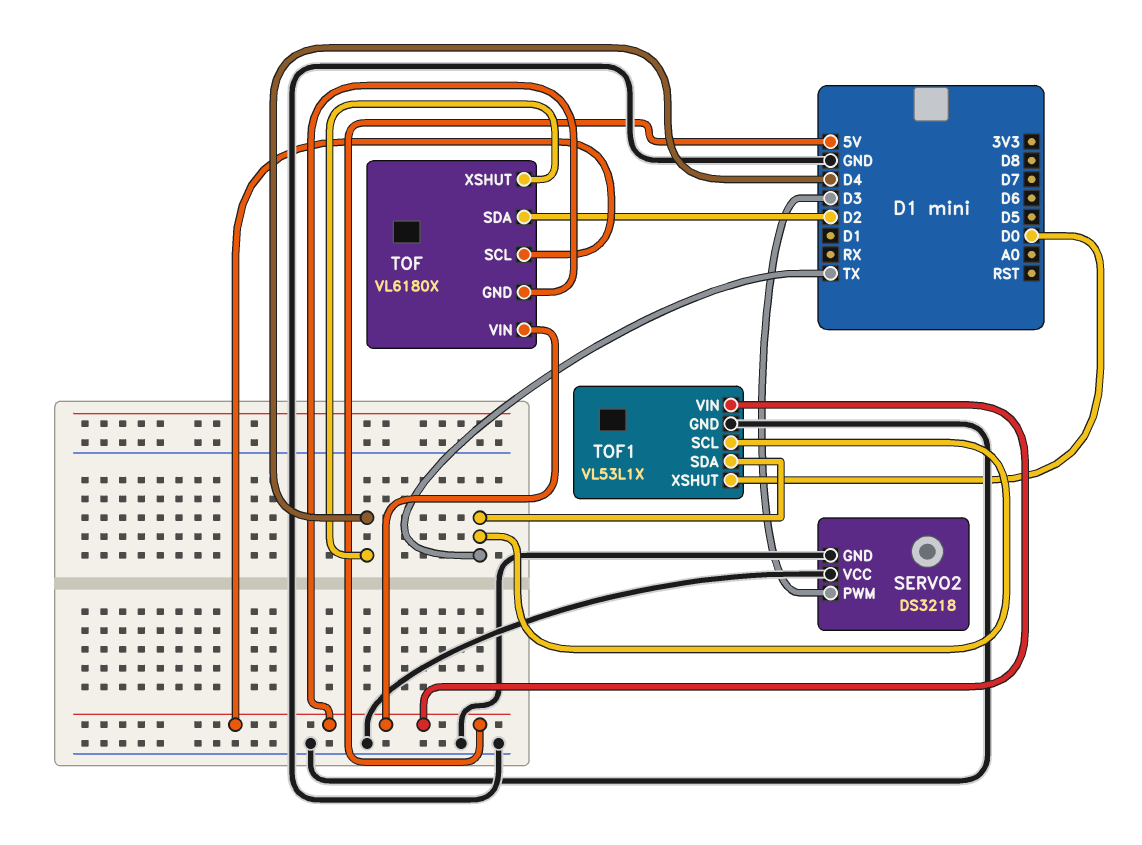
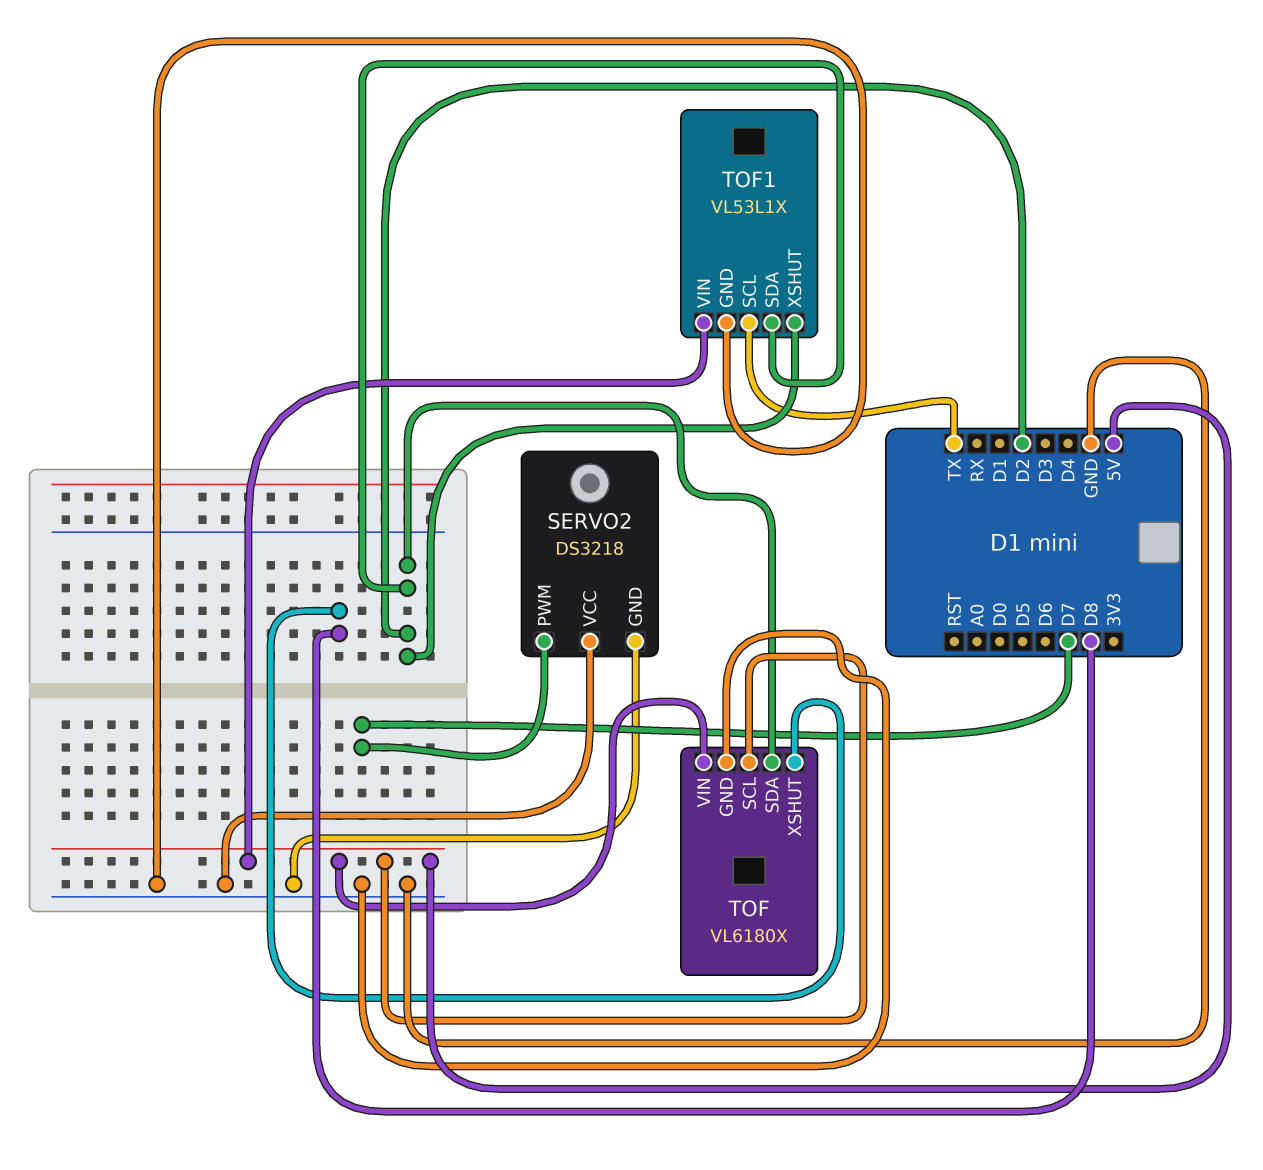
SERVO2 pin PWM: D3 -> D7
TOF pin GND: 5V -> GND
TOF pin XSHUT: D4 -> D8
TOF1 pin SDA: TX -> D2
TOF1 pin XSHUT: D0 -> D2

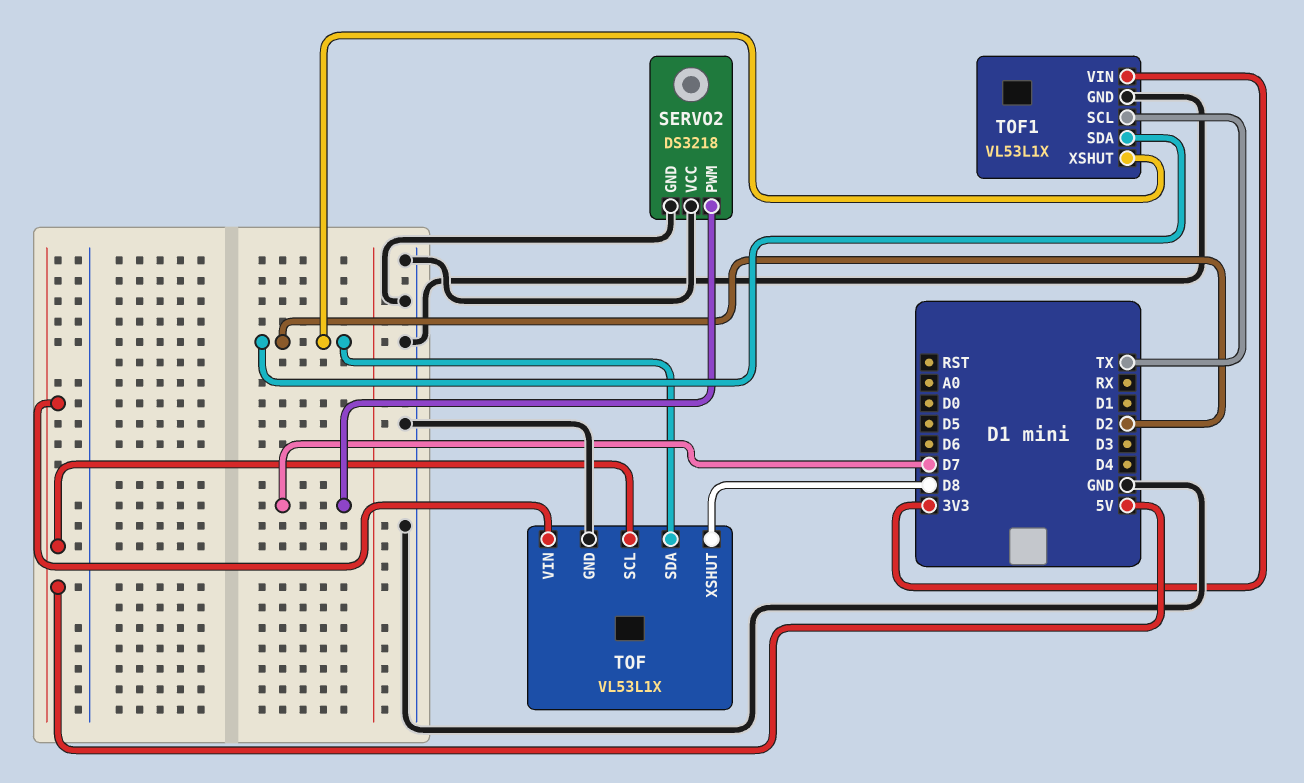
TOF: VL6180X -> VL53L1X
TOF1 pin VIN: 5V -> 3V3

